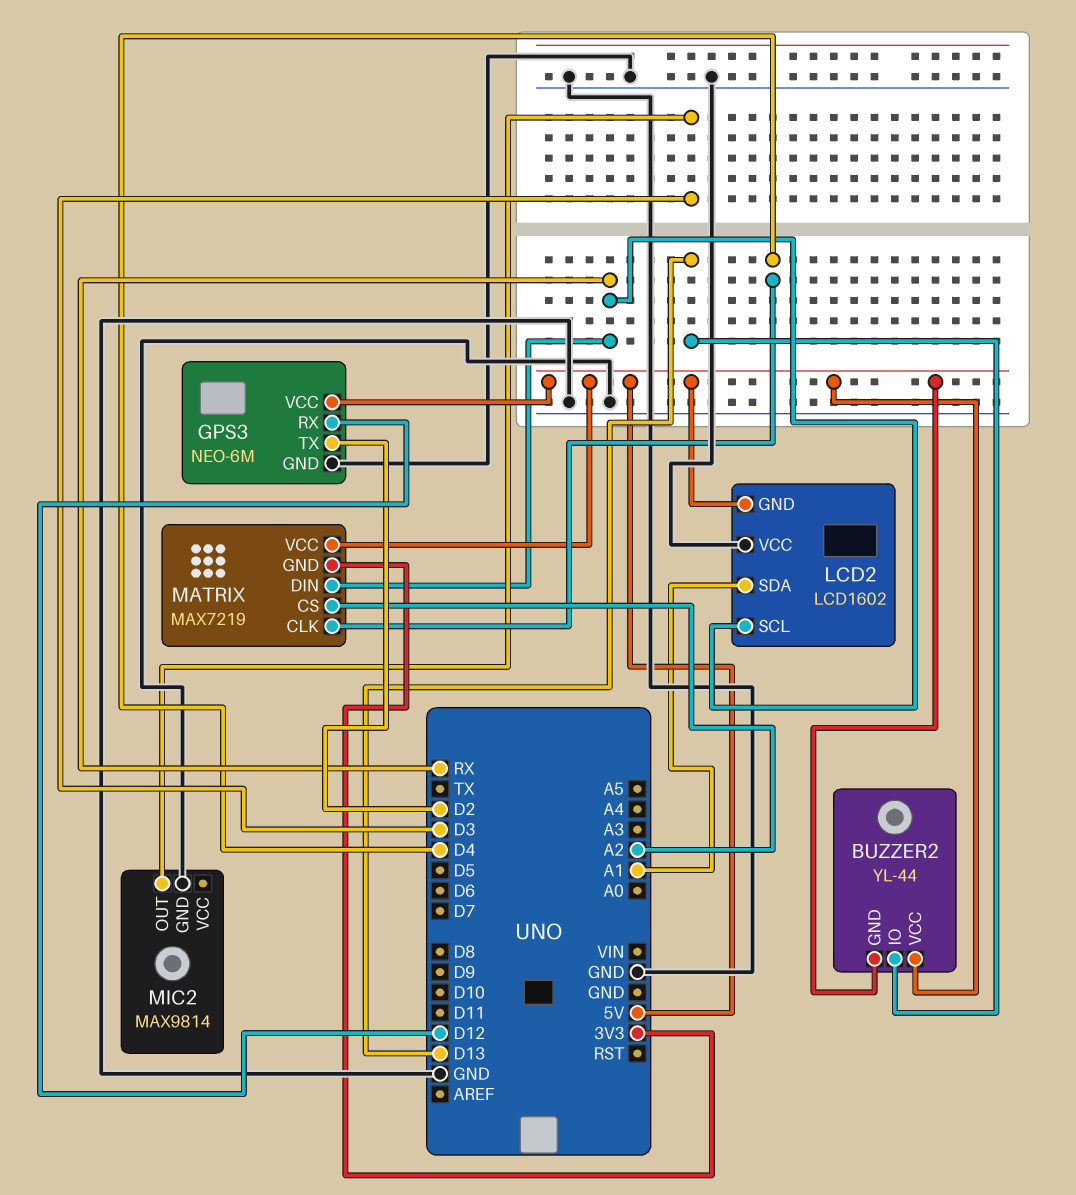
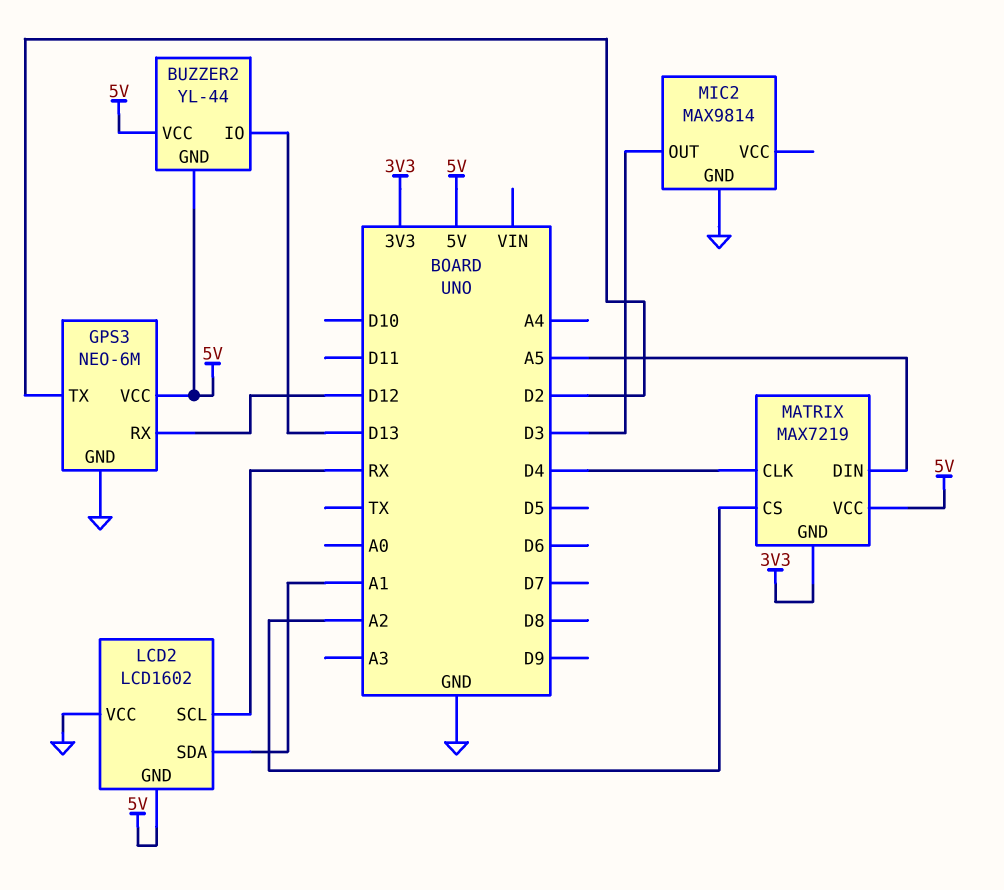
MATRIX pin DIN: RX -> A5

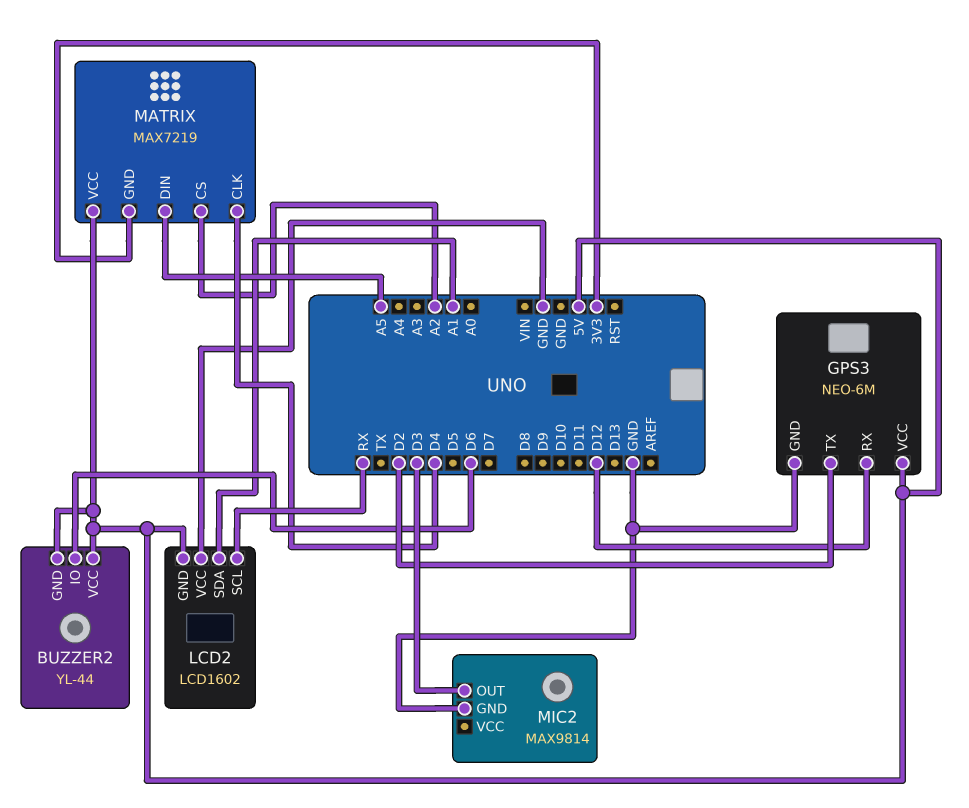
BUZZER2 pin IO: D13 -> D6

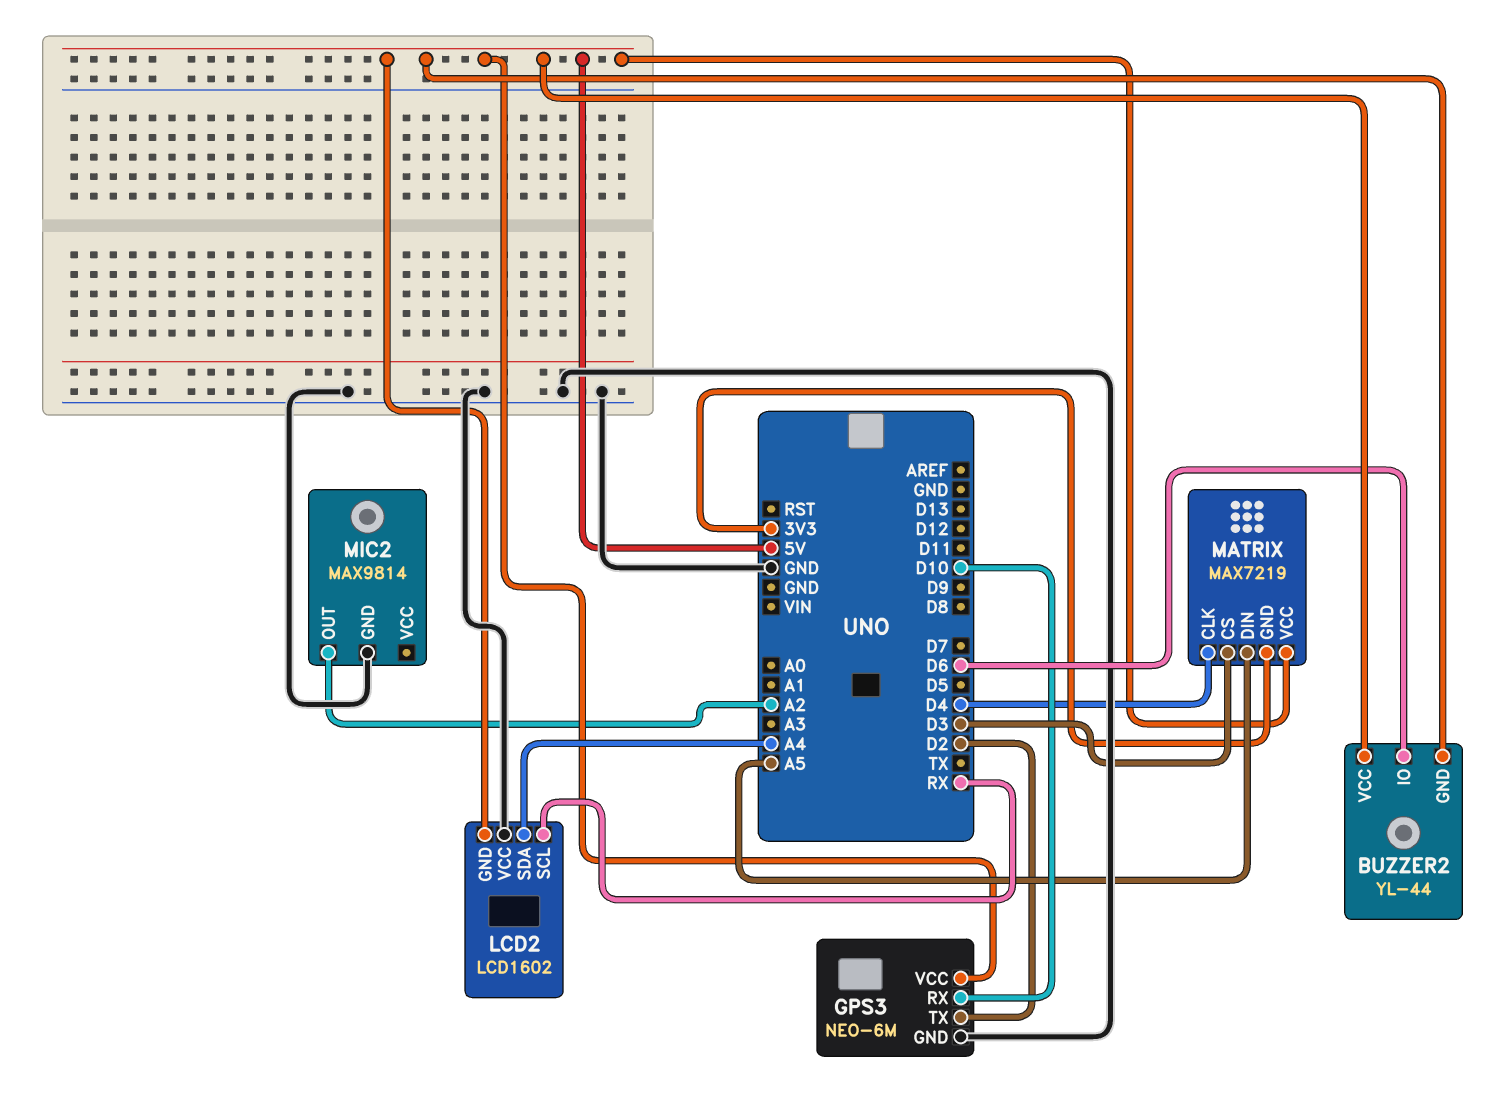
GPS3 pin RX: D12 -> D10
LCD2 pin SDA: A1 -> A4
MATRIX pin CS: A2 -> D3
MIC2 pin OUT: D3 -> A2

